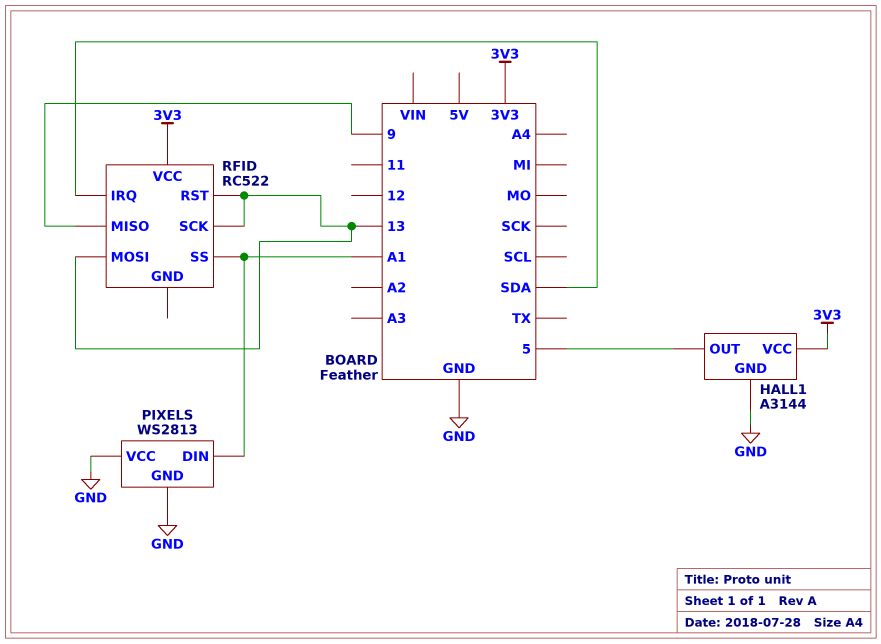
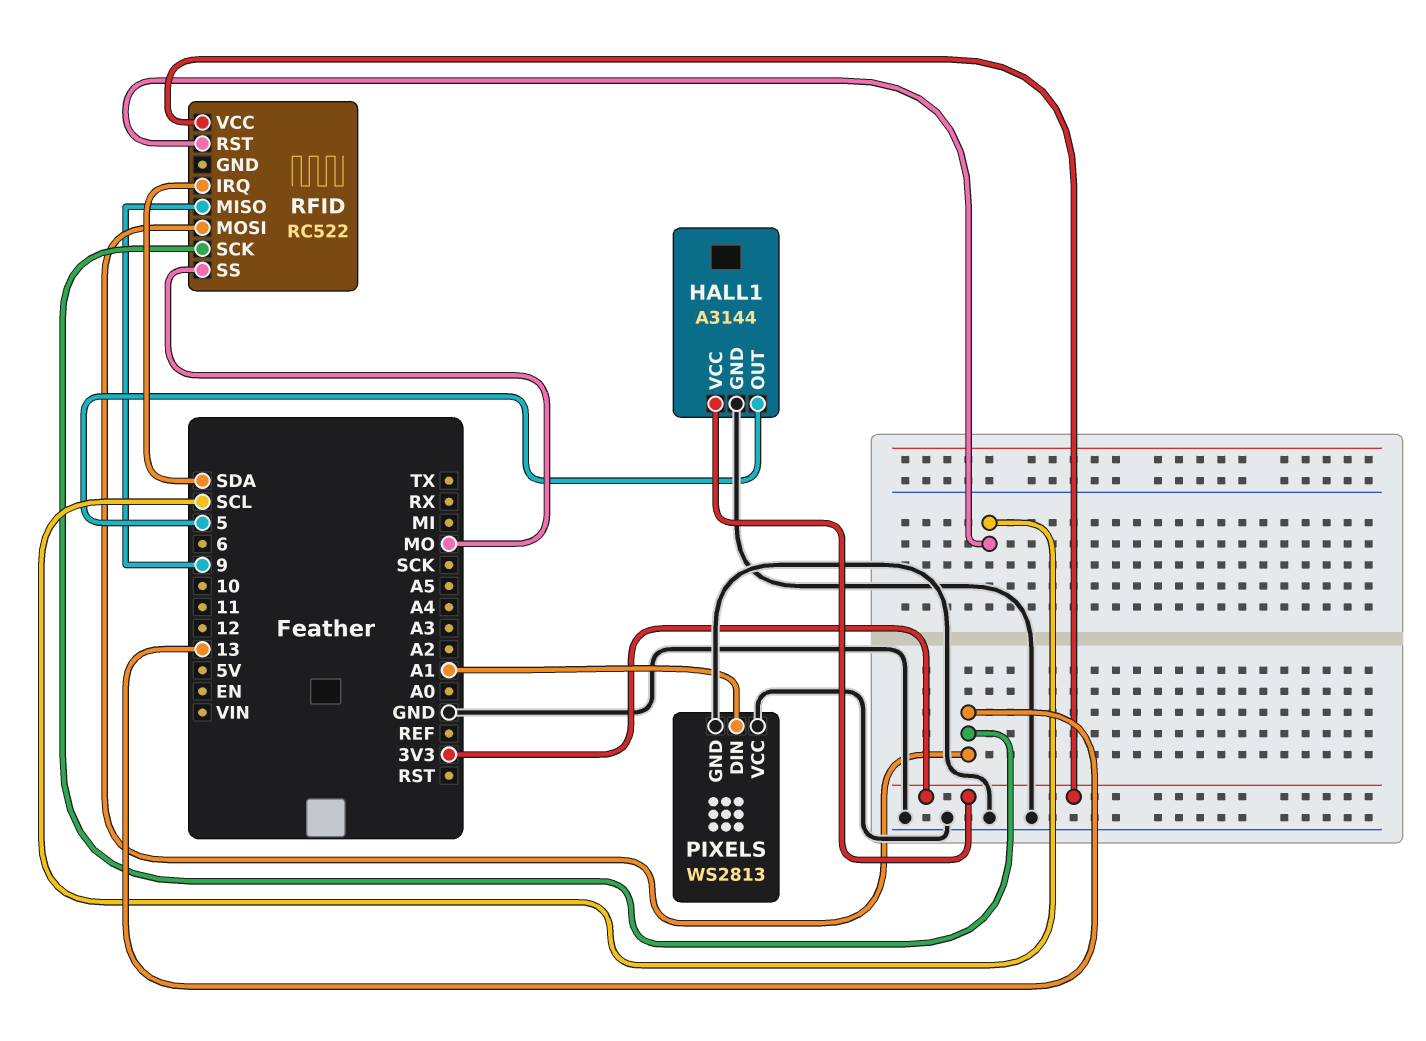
RFID pin RST: 13 -> SCL
RFID pin SS: A1 -> MO

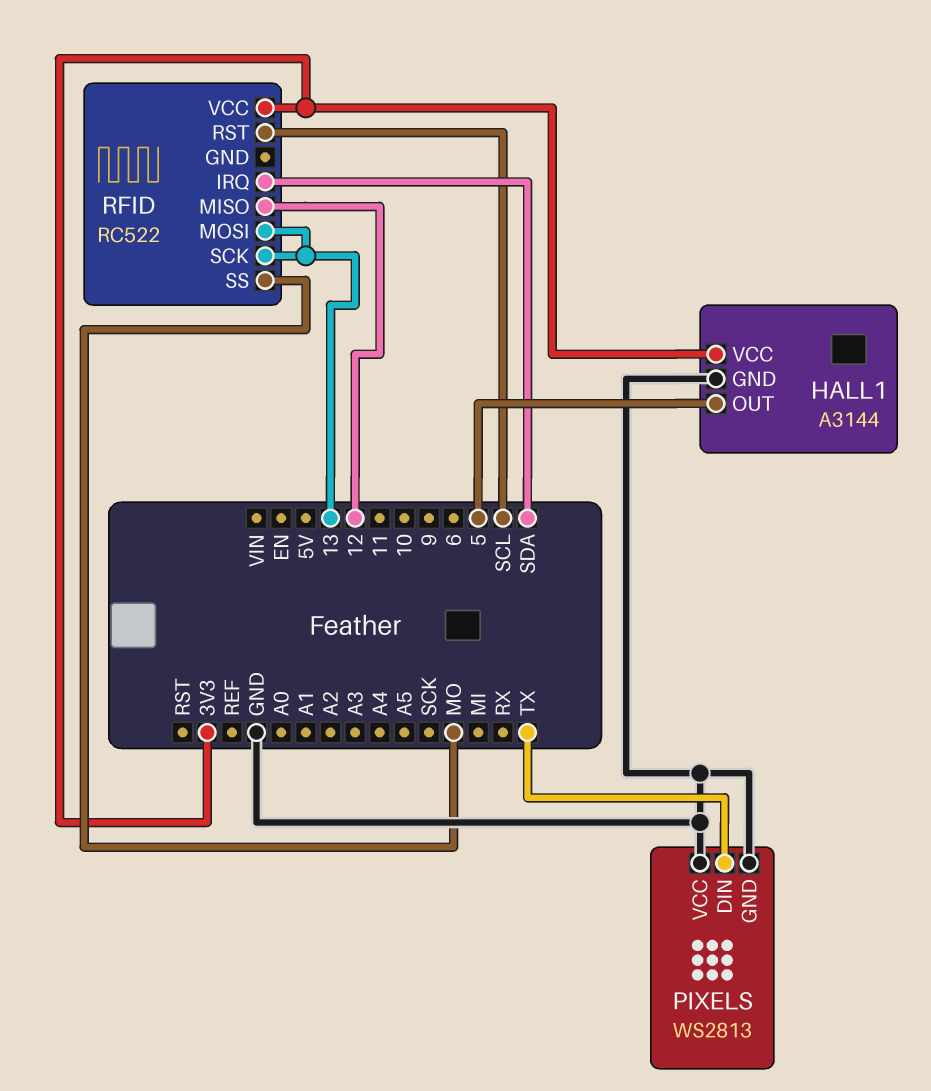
PIXELS pin DIN: A1 -> TX
RFID pin MISO: 9 -> 12

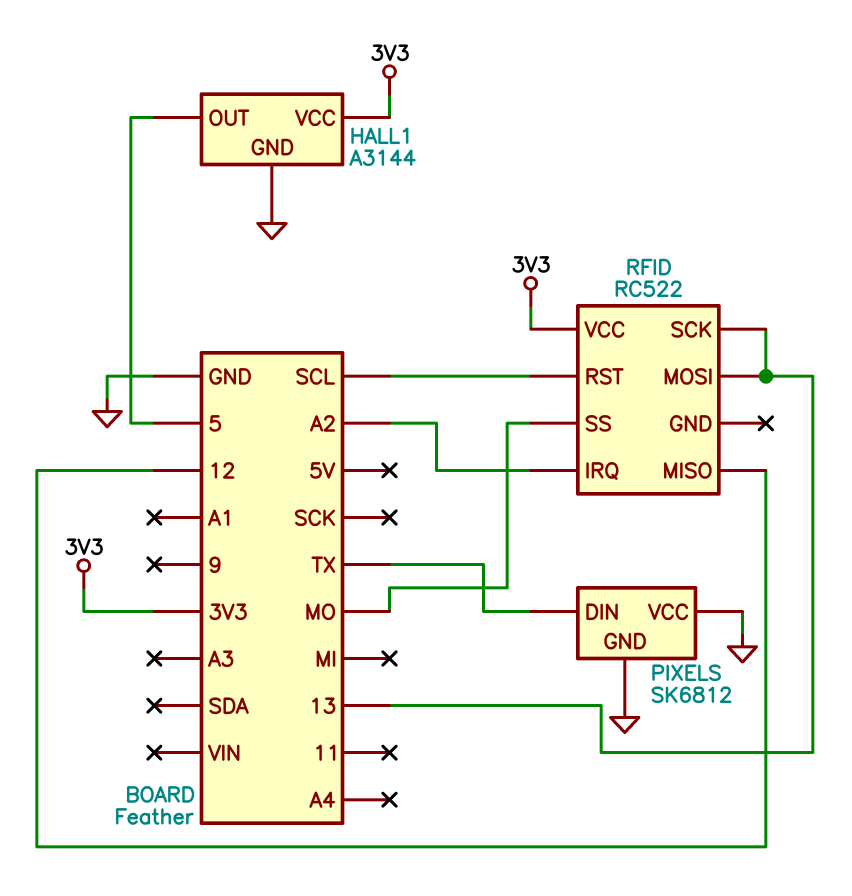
PIXELS: WS2813 -> SK6812
RFID pin IRQ: SDA -> A2

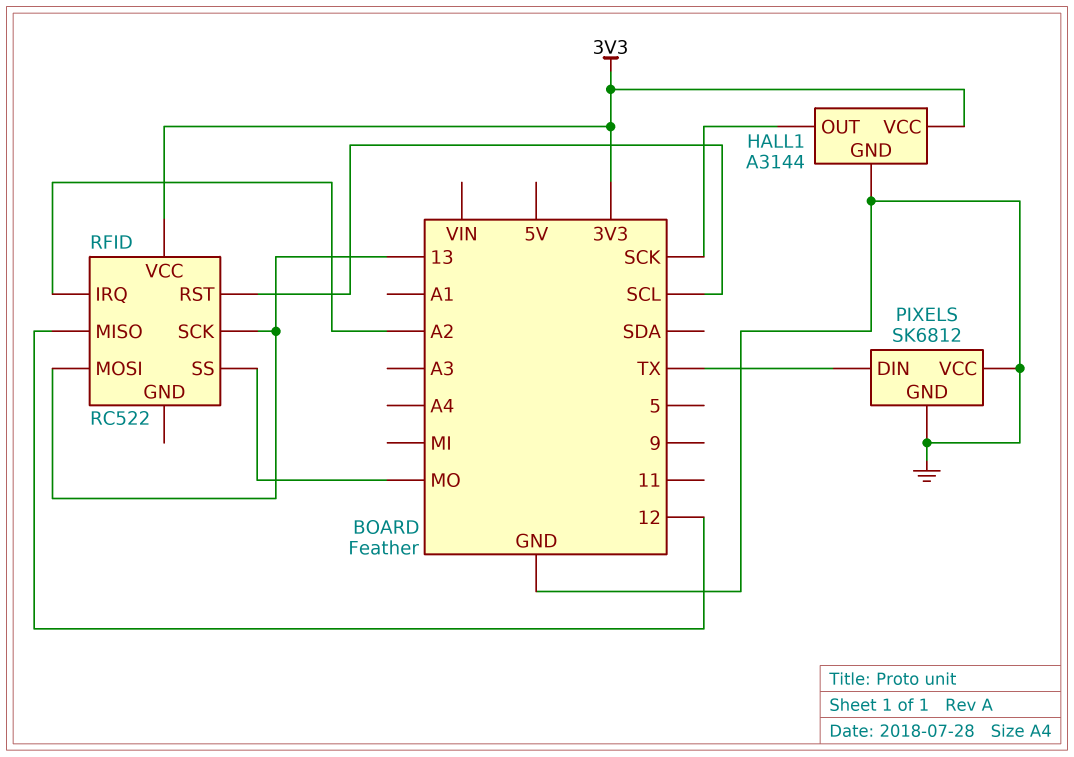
HALL1 pin OUT: 5 -> SCK

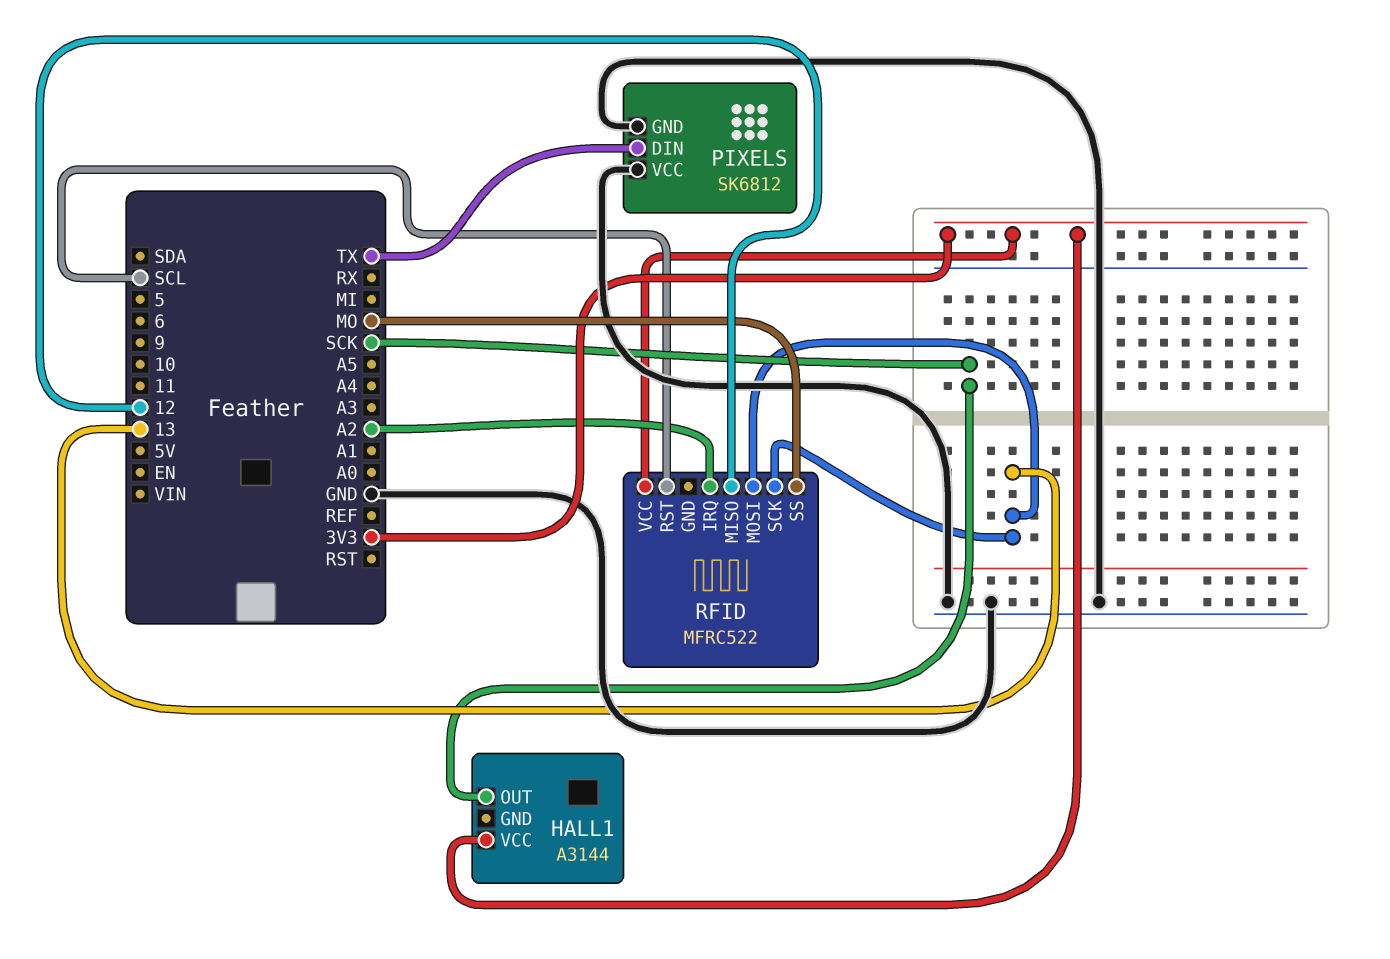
HALL1 pin GND: GND -> none
RFID: RC522 -> MFRC522

